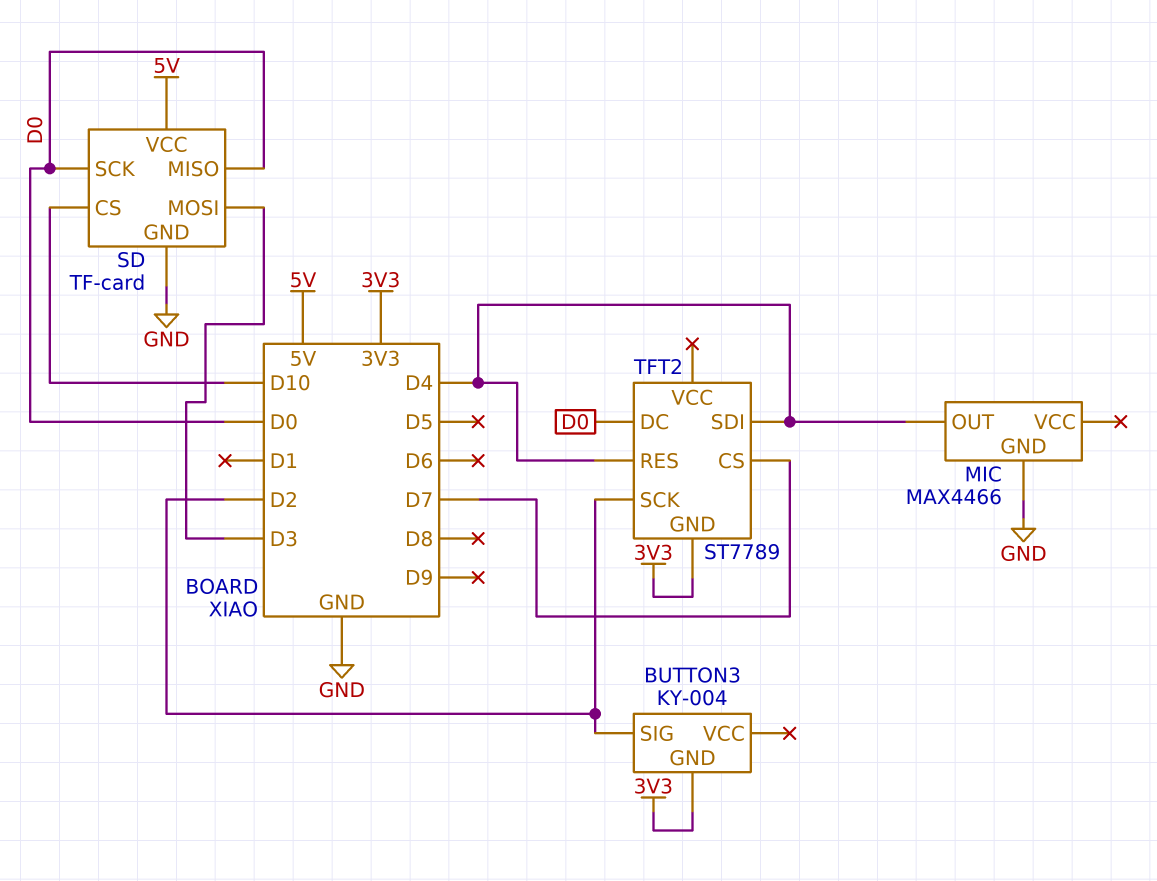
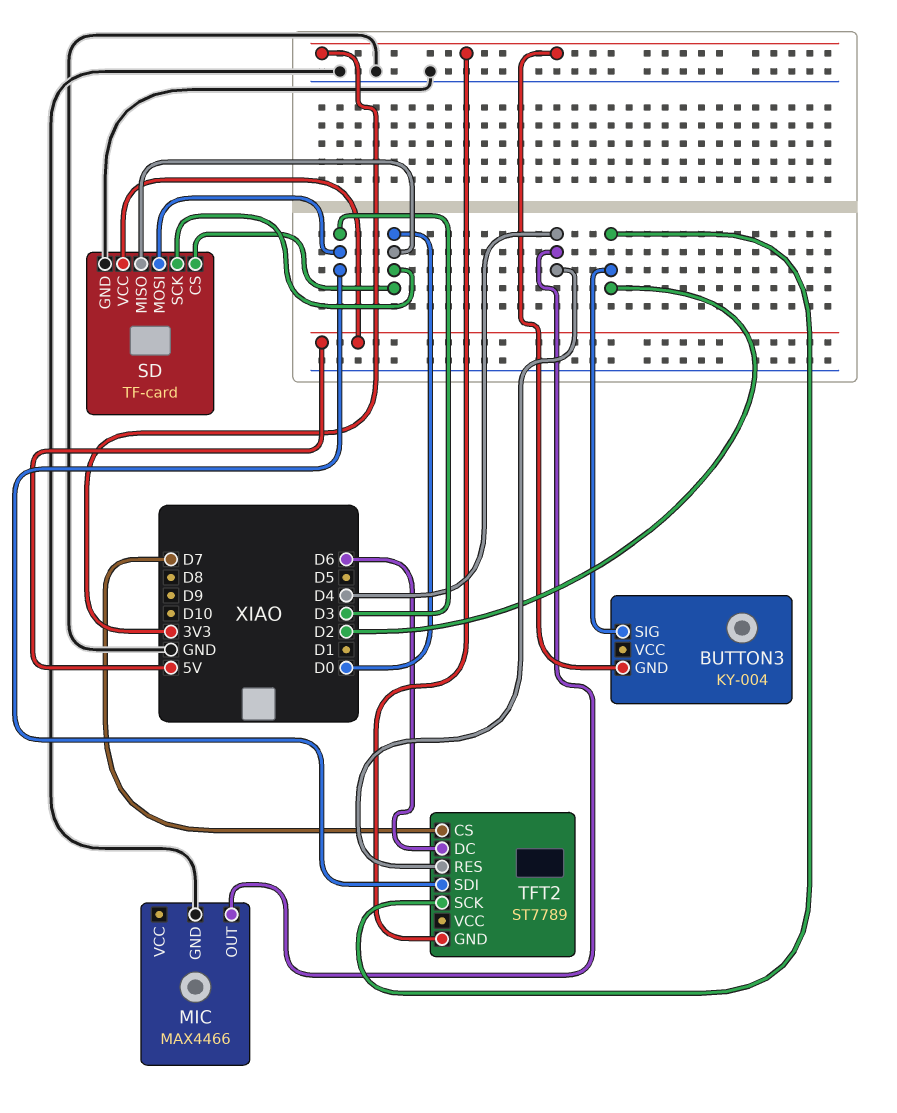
SD pin CS: D10 -> D0
TFT2 pin DC: D0 -> D6
TFT2 pin SDI: D4 -> D3

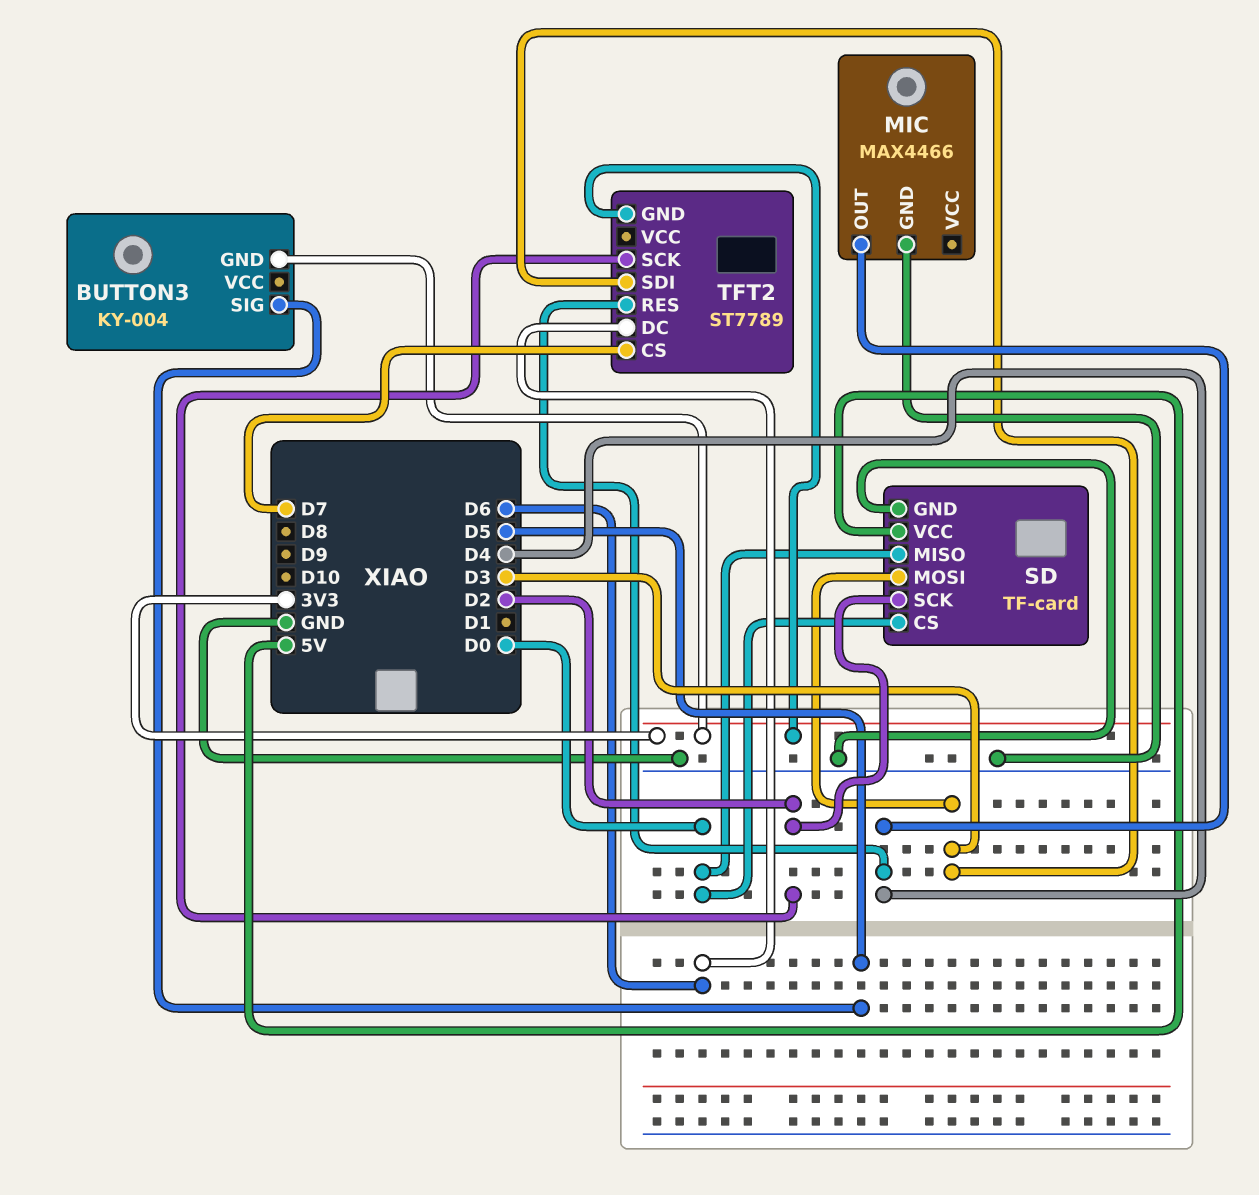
BUTTON3 pin SIG: D2 -> D5
SD pin SCK: D0 -> D2

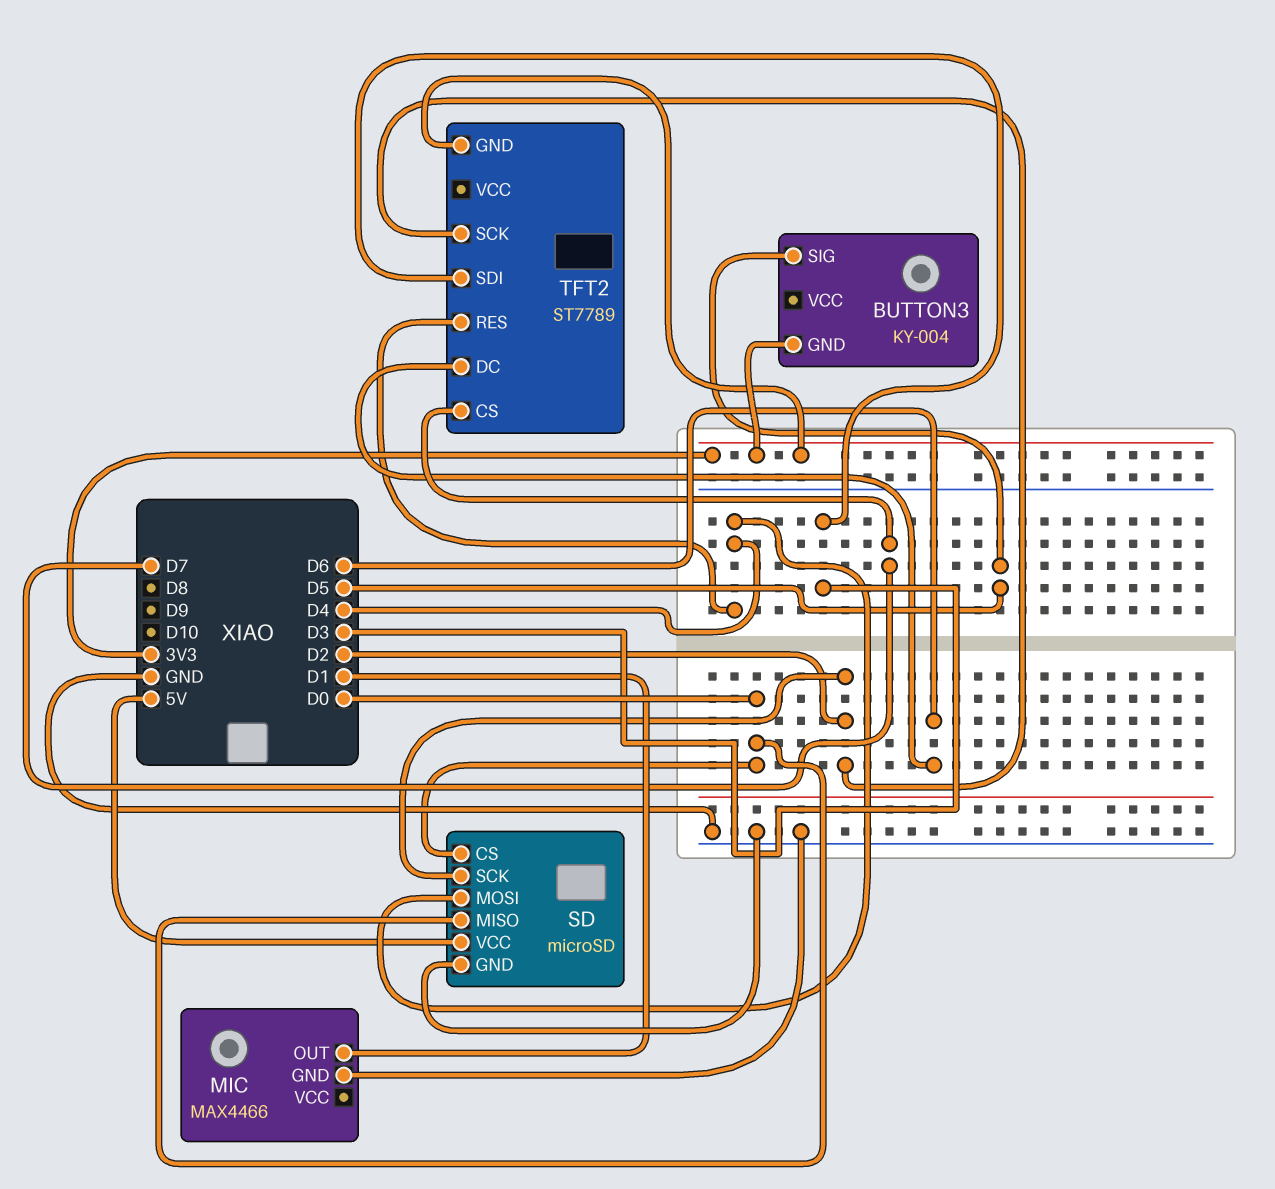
MIC pin OUT: D4 -> D1
SD: TF-card -> microSD
SD pin MOSI: D3 -> D4

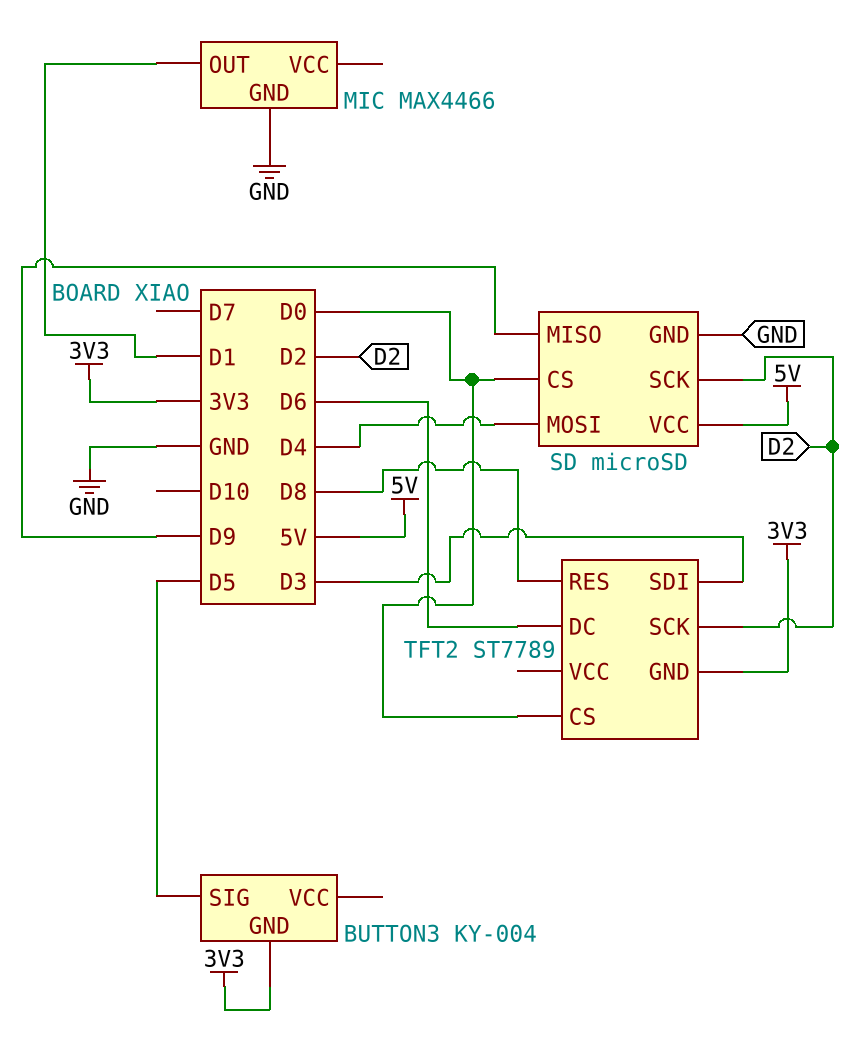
SD pin MISO: D0 -> D9
TFT2 pin CS: D7 -> D0
TFT2 pin RES: D4 -> D8

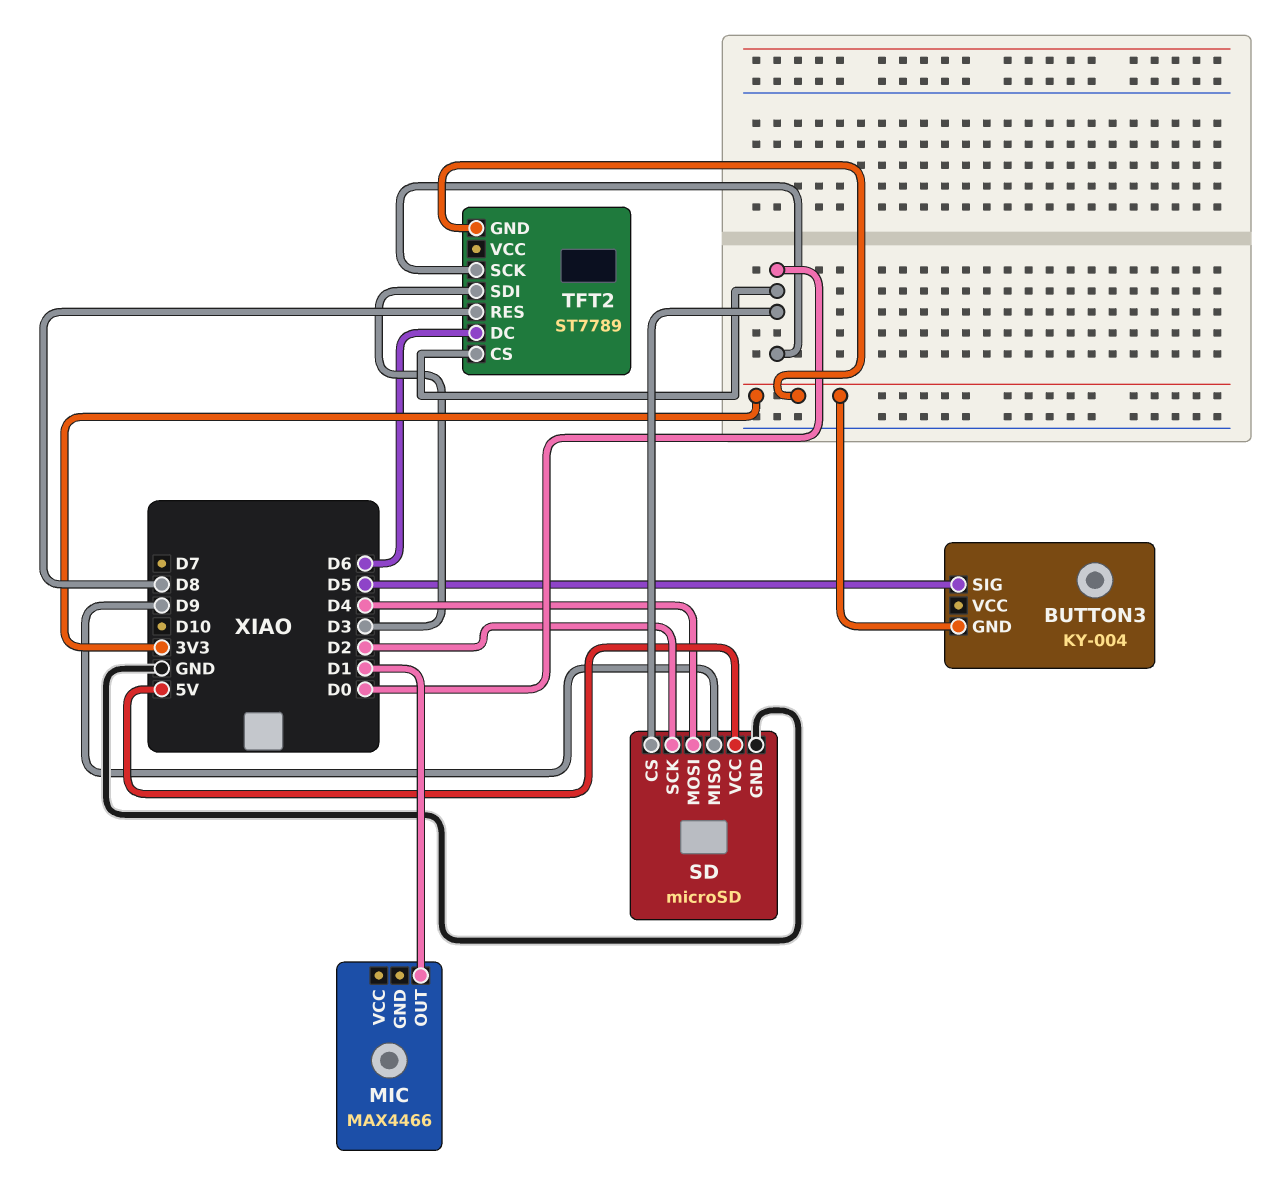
MIC pin GND: GND -> none
TFT2 pin SCK: D2 -> D0

